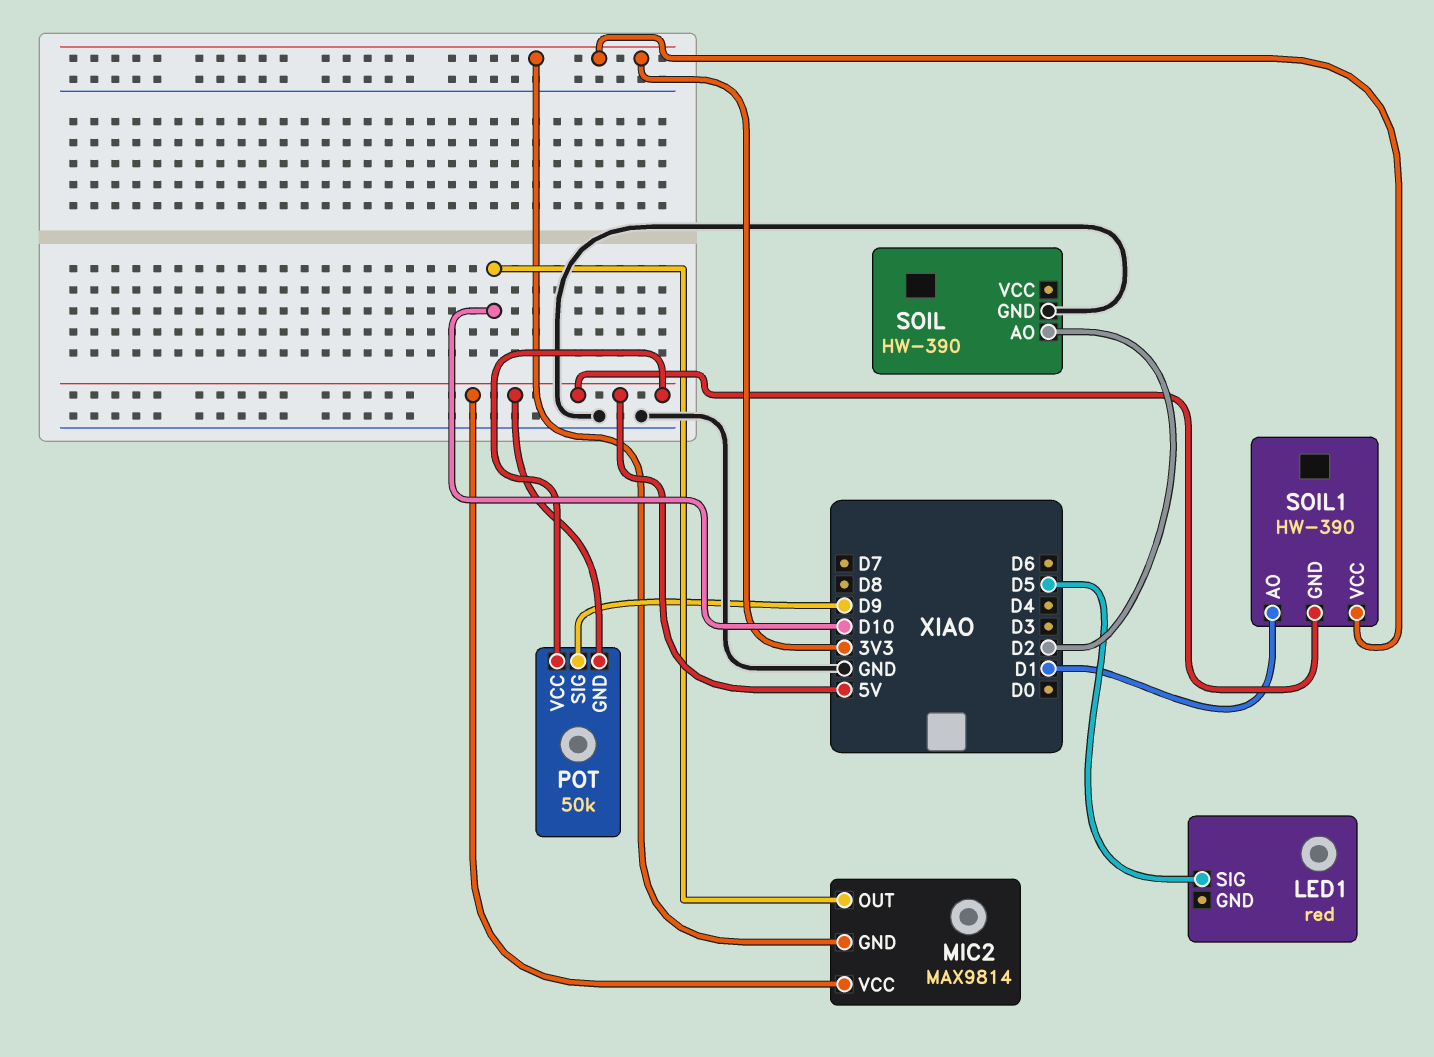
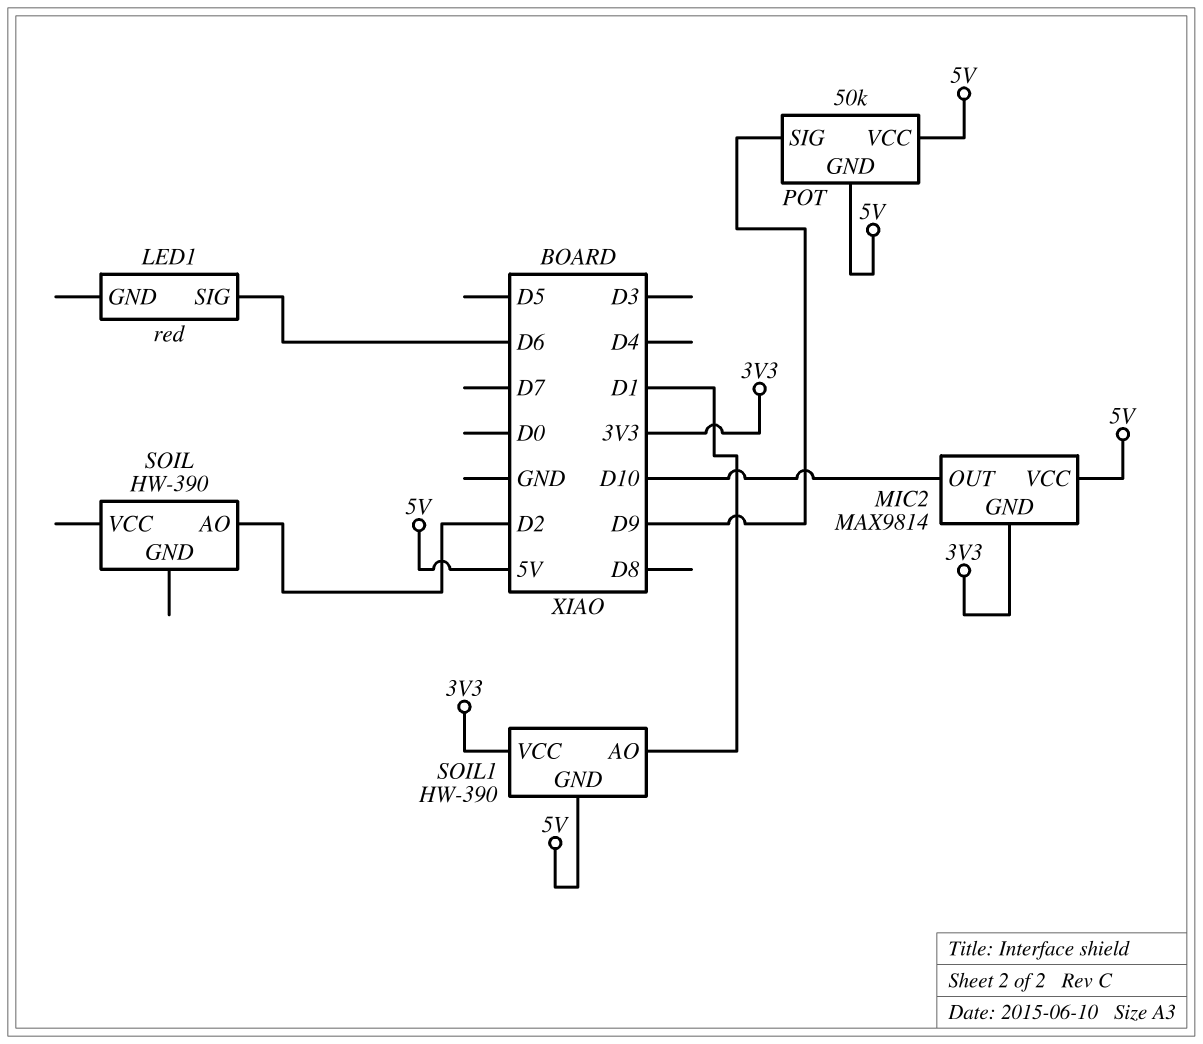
LED1 pin SIG: D5 -> D6
SOIL pin GND: GND -> none

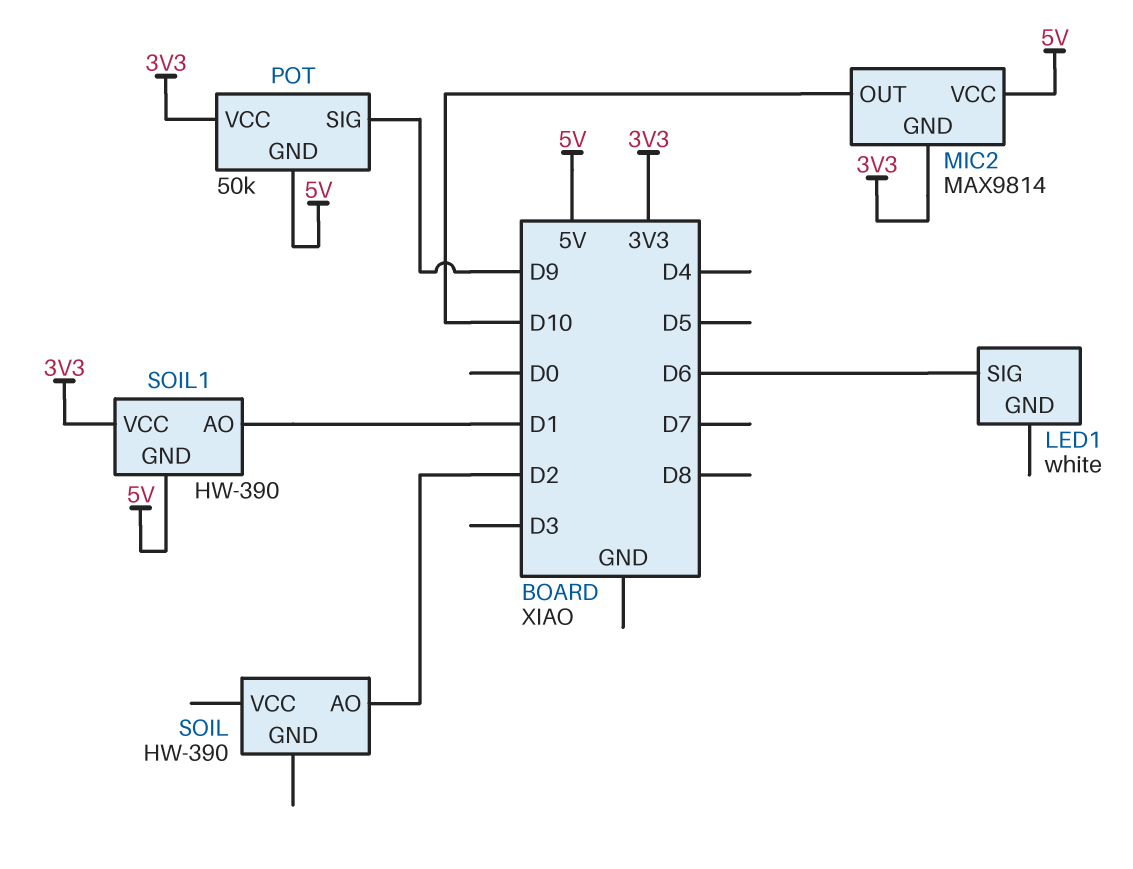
LED1: red -> white
POT pin VCC: 5V -> 3V3

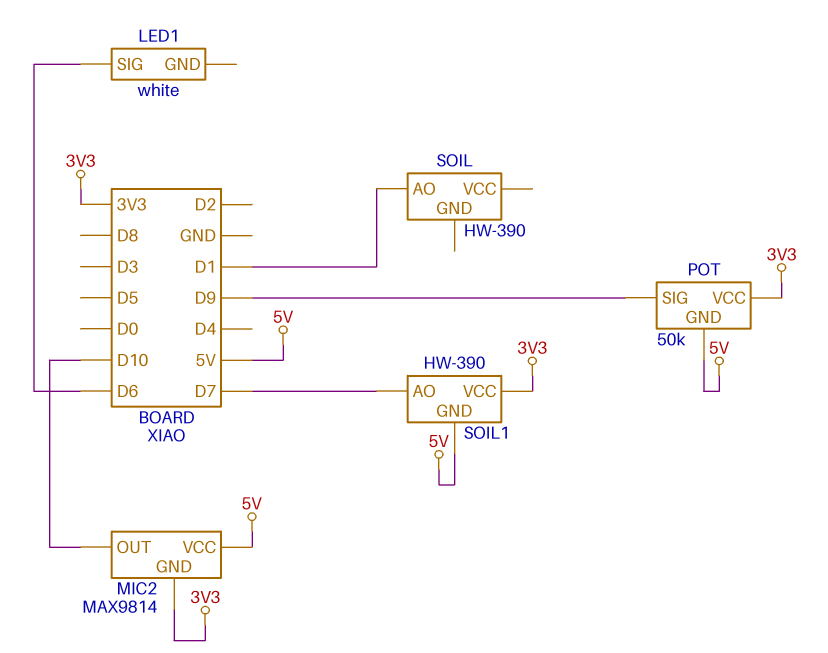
SOIL pin AO: D2 -> D1
SOIL1 pin AO: D1 -> D7

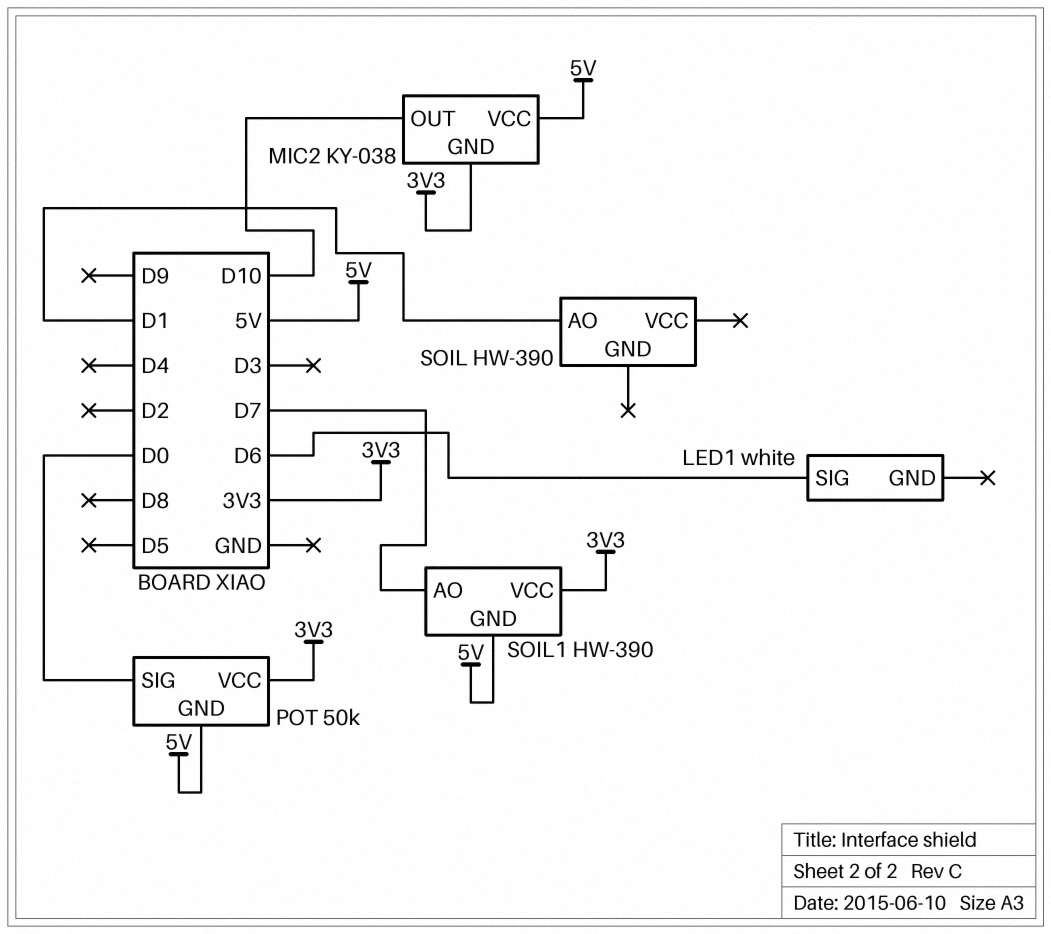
MIC2: MAX9814 -> KY-038
POT pin SIG: D9 -> D0

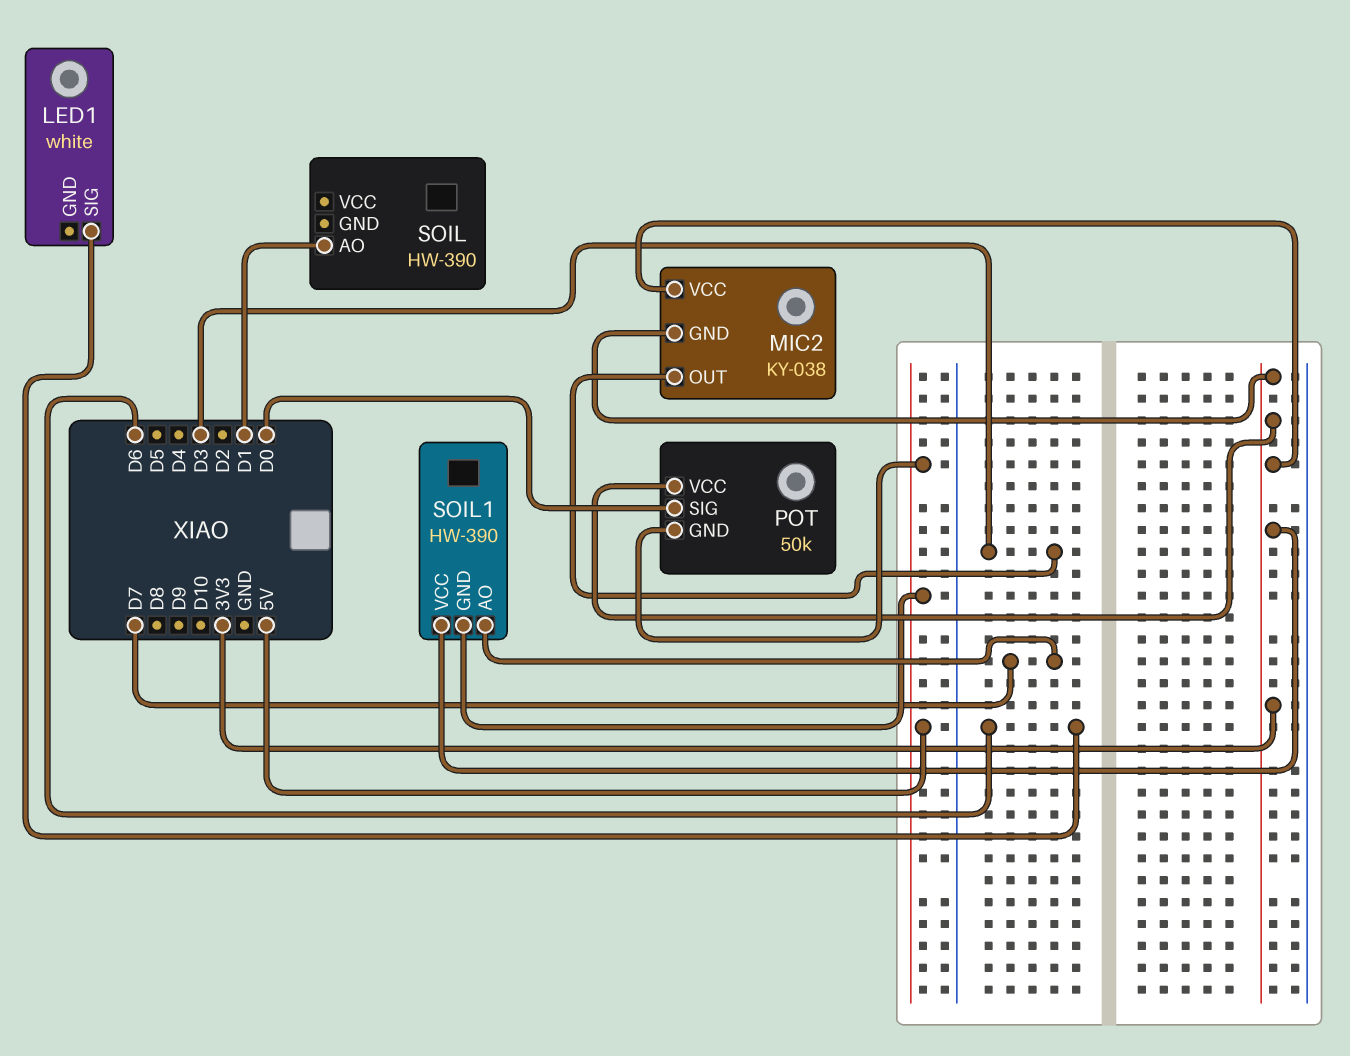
MIC2 pin OUT: D10 -> D3
MIC2 pin VCC: 5V -> 3V3

